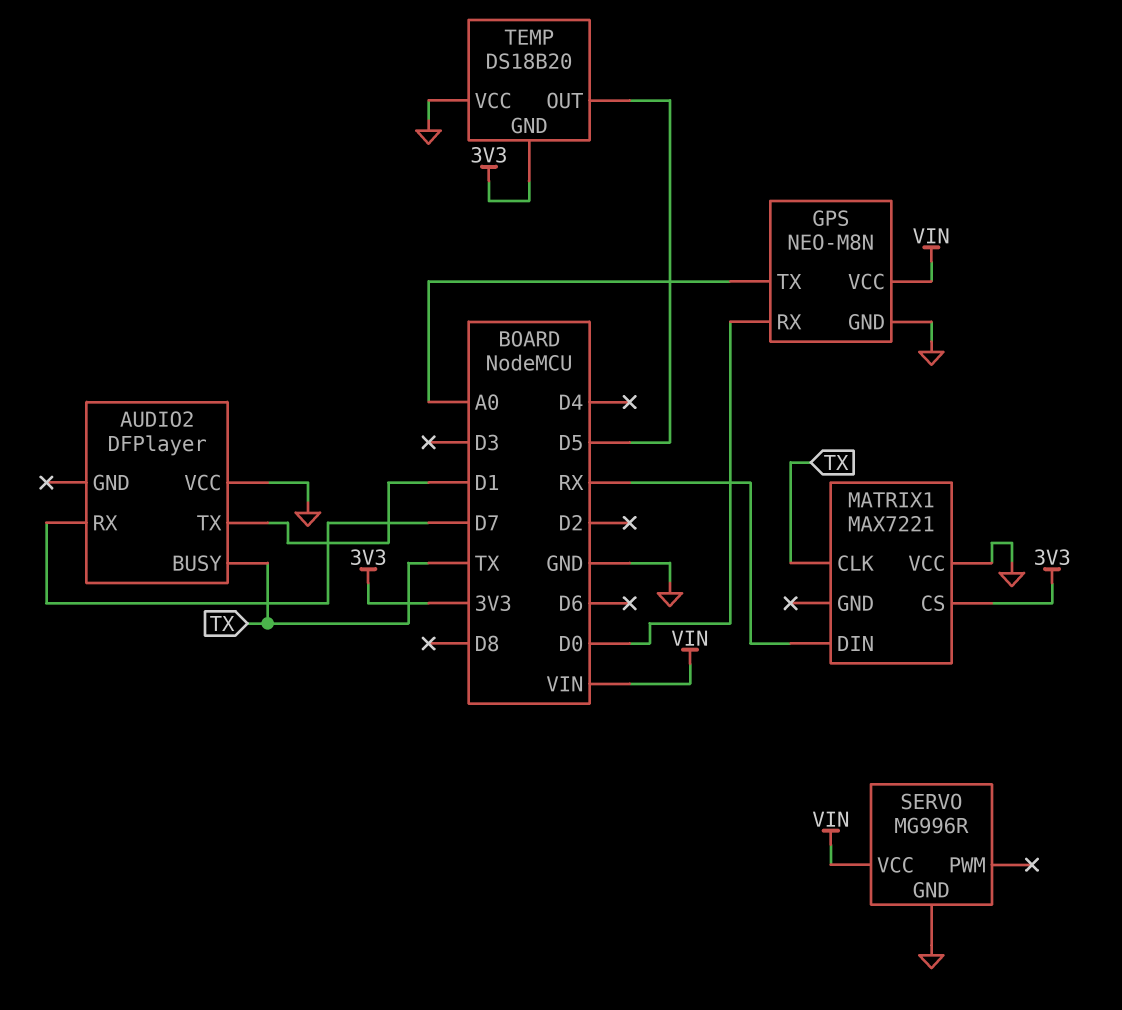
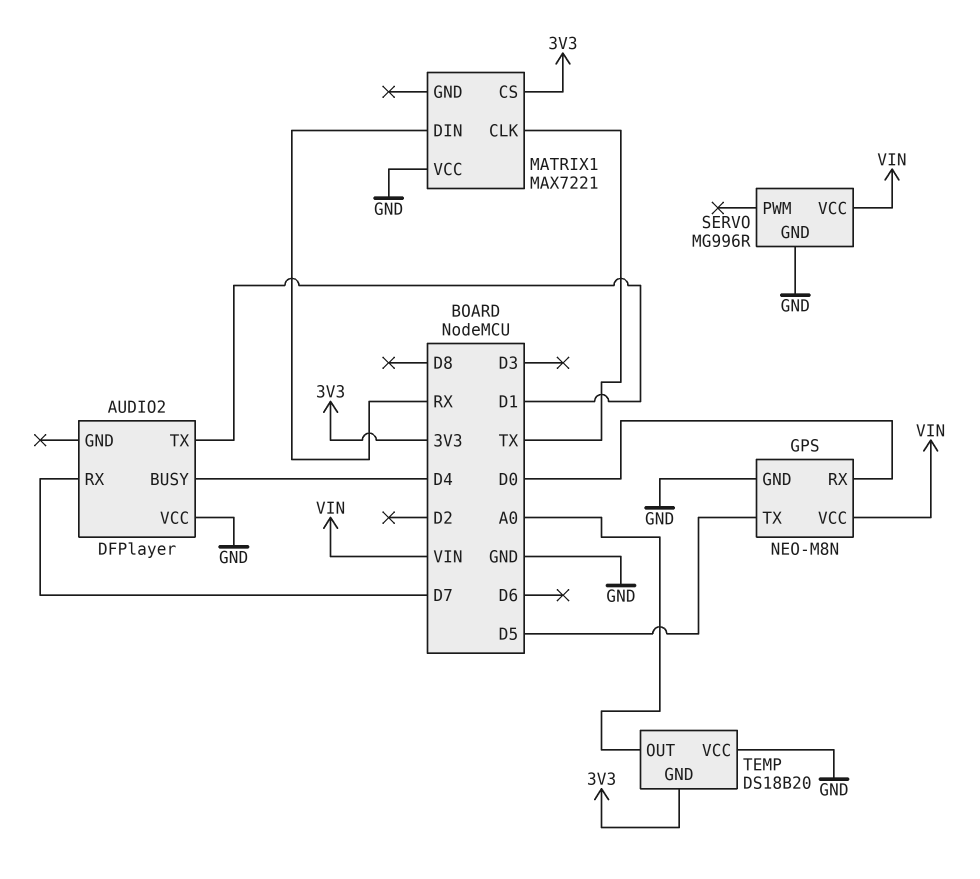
AUDIO2 pin BUSY: TX -> D4
GPS pin TX: A0 -> D5
TEMP pin OUT: D5 -> A0

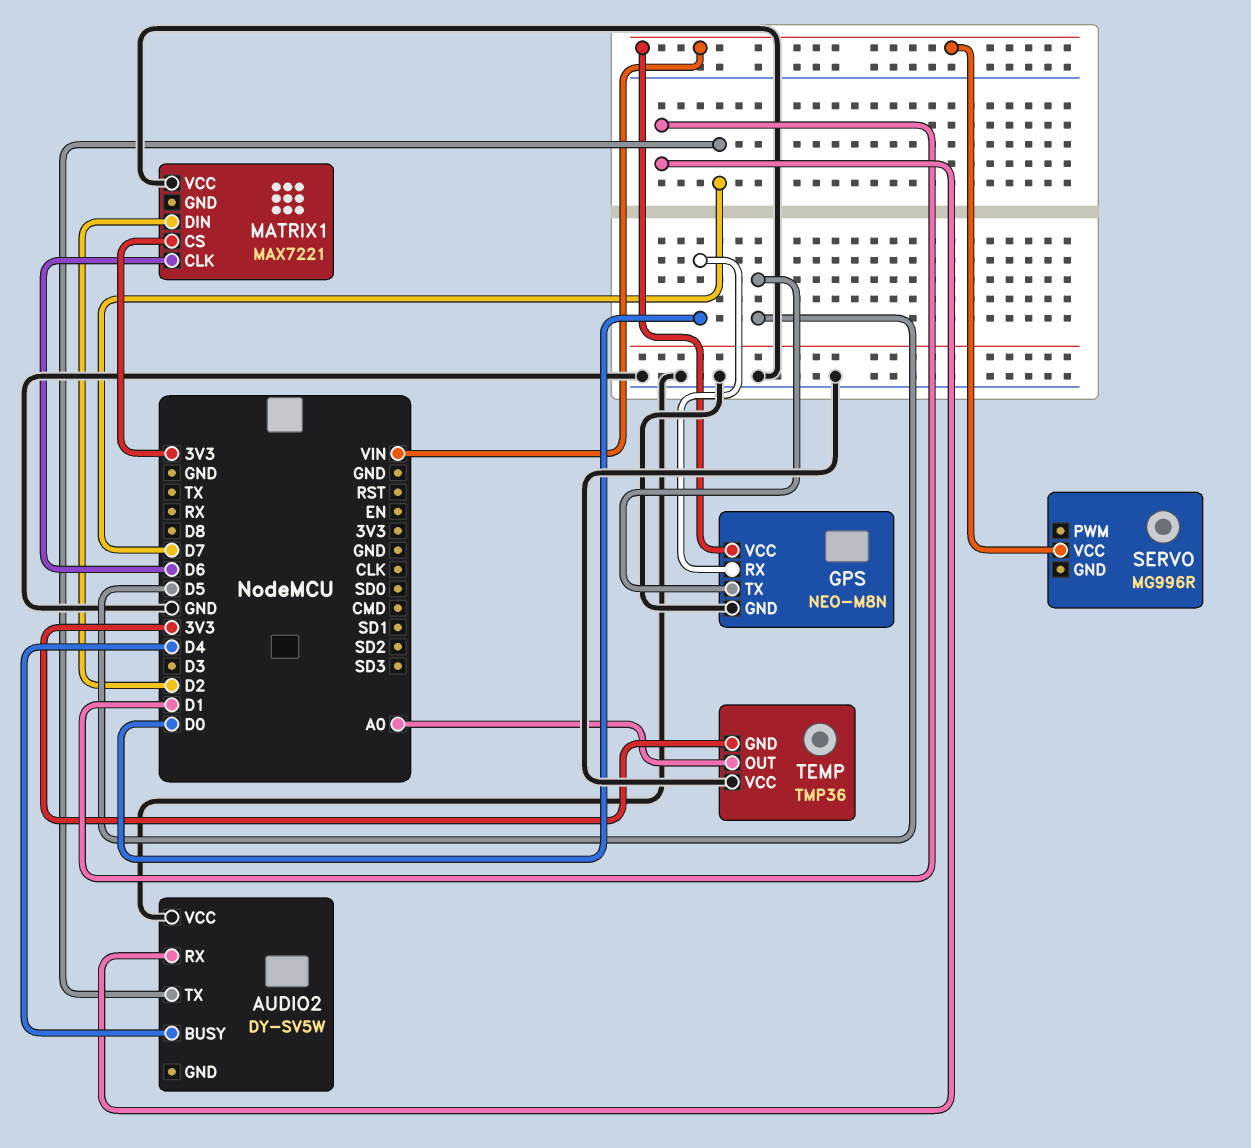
AUDIO2: DFPlayer -> DY-SV5W
AUDIO2 pin RX: D7 -> D1
AUDIO2 pin TX: D1 -> D7
MATRIX1 pin CLK: TX -> D6
MATRIX1 pin DIN: RX -> D2
SERVO pin GND: GND -> none
TEMP: DS18B20 -> TMP36

